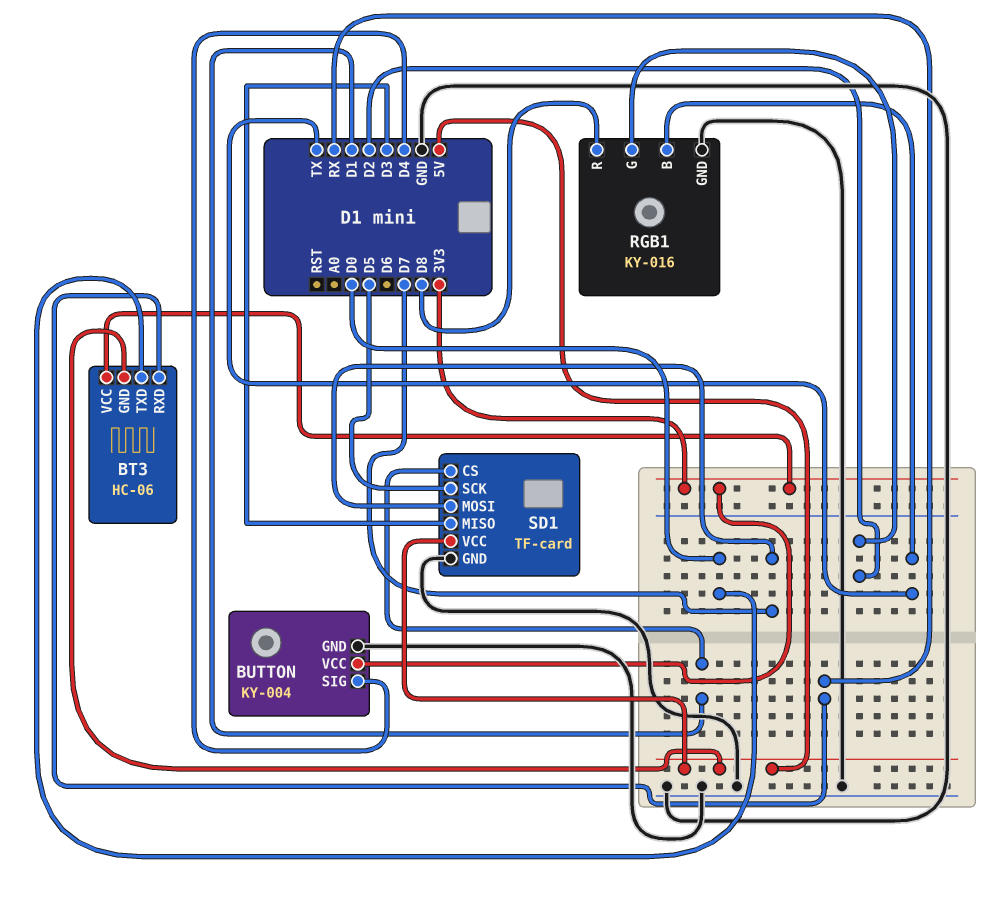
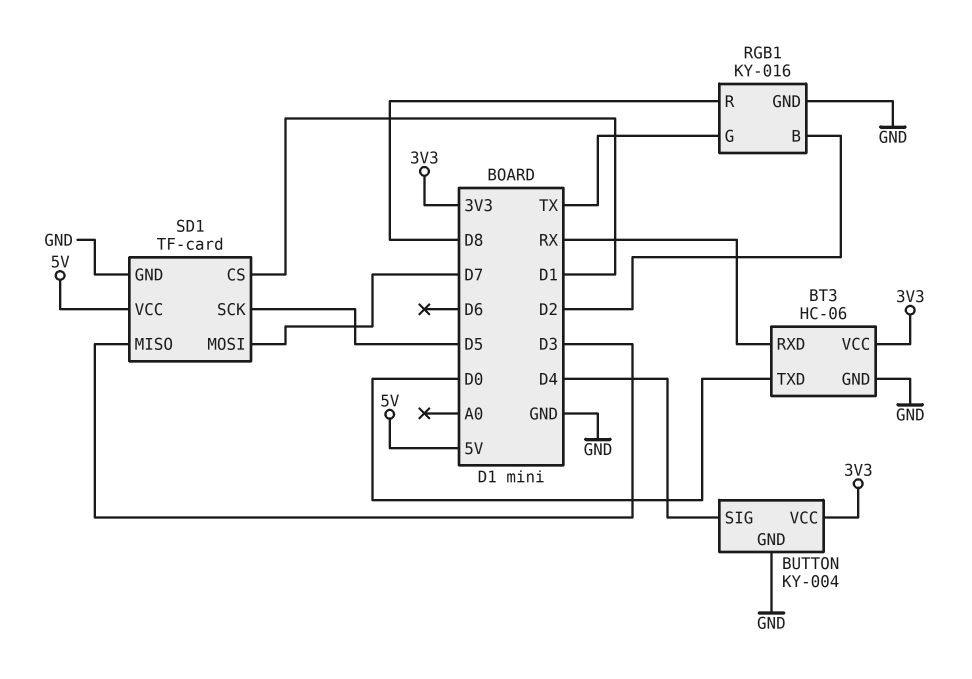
BT3 pin GND: 5V -> GND
RGB1 pin B: TX -> D2
RGB1 pin G: D2 -> TX

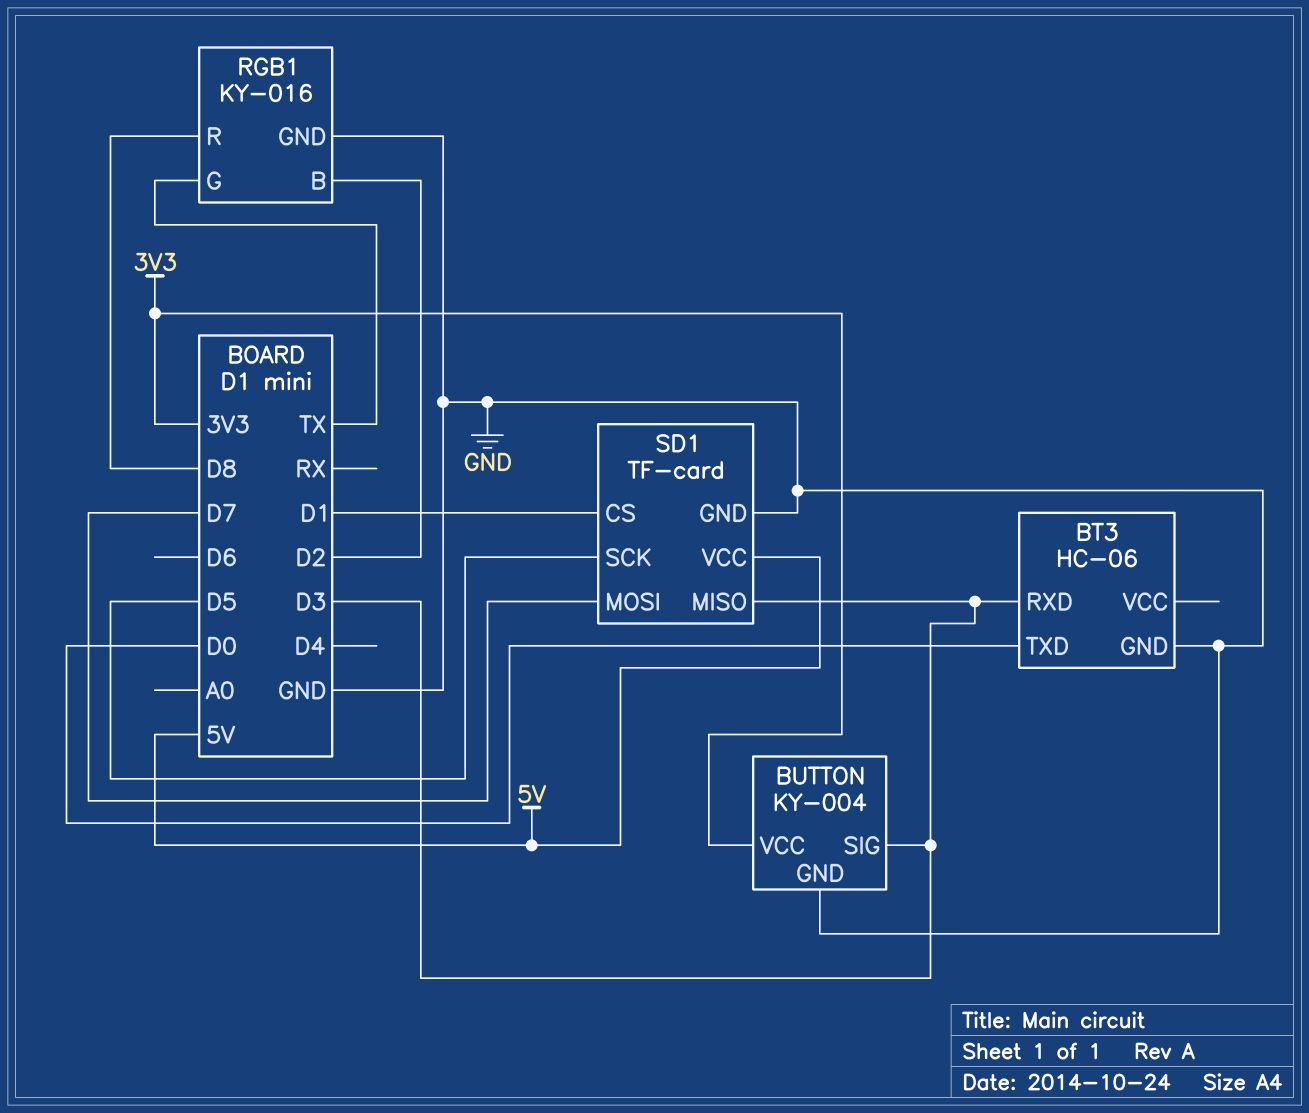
BT3 pin RXD: RX -> D3
BT3 pin VCC: 3V3 -> none
BUTTON pin SIG: D4 -> D3

